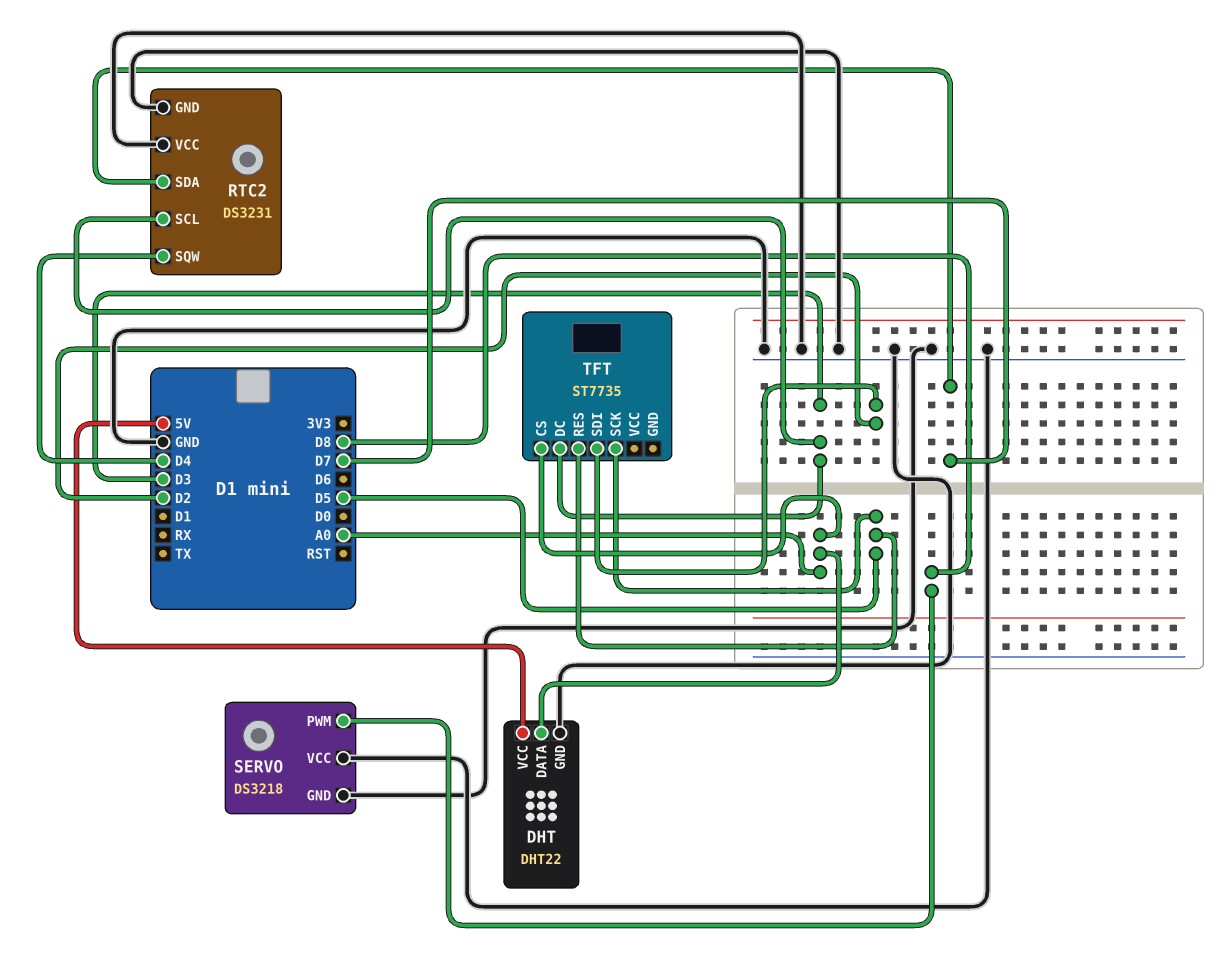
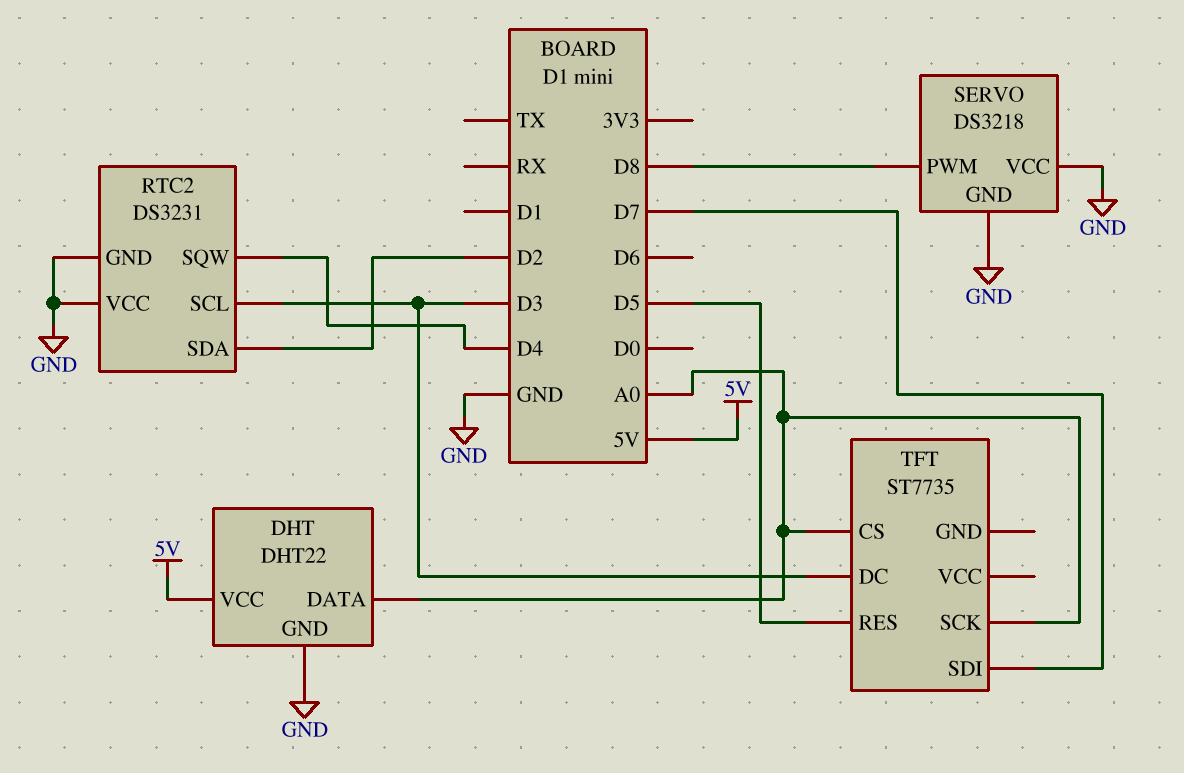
RTC2 pin SDA: D7 -> D2
TFT pin SCK: D5 -> A0
TFT pin SDI: D2 -> D7

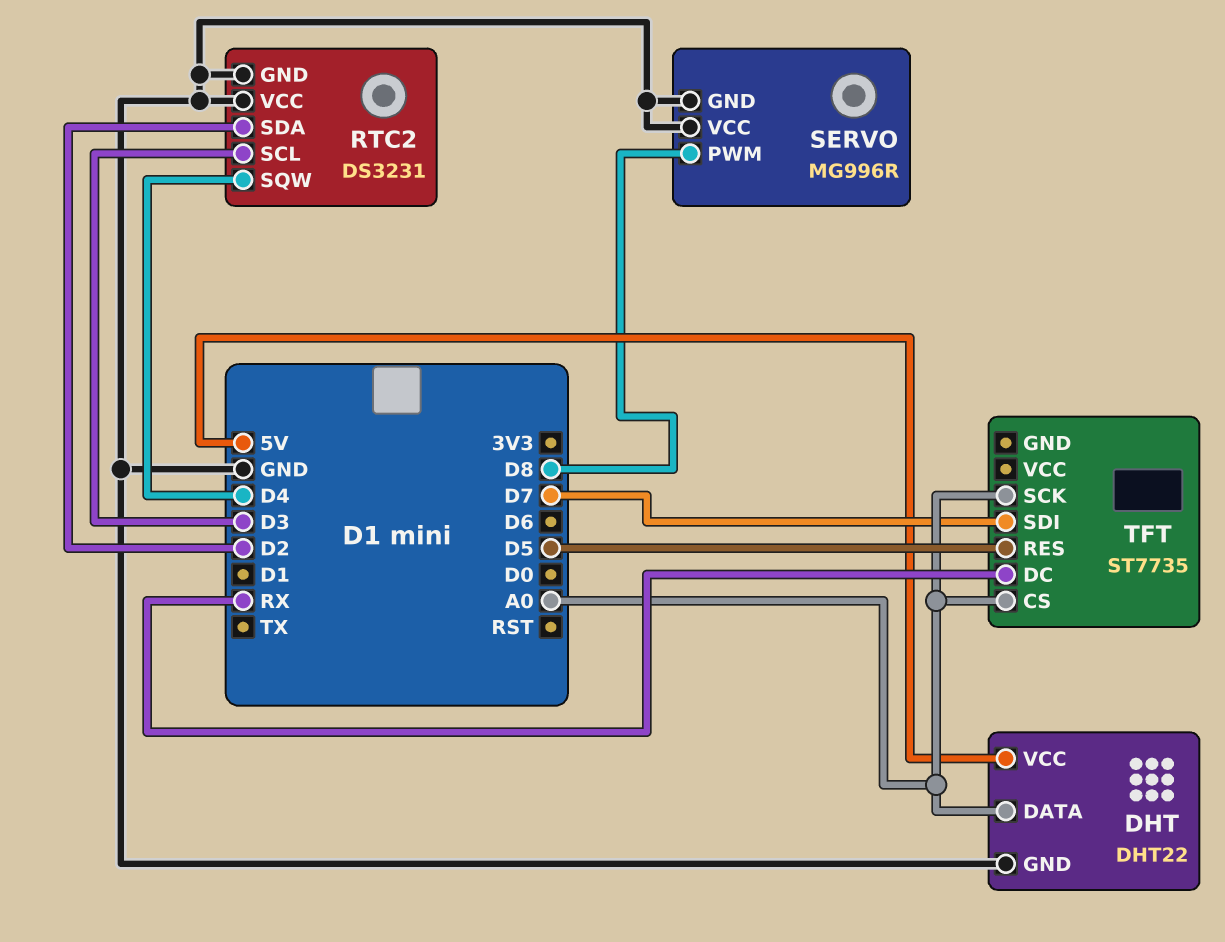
SERVO: DS3218 -> MG996R
TFT pin DC: D3 -> RX

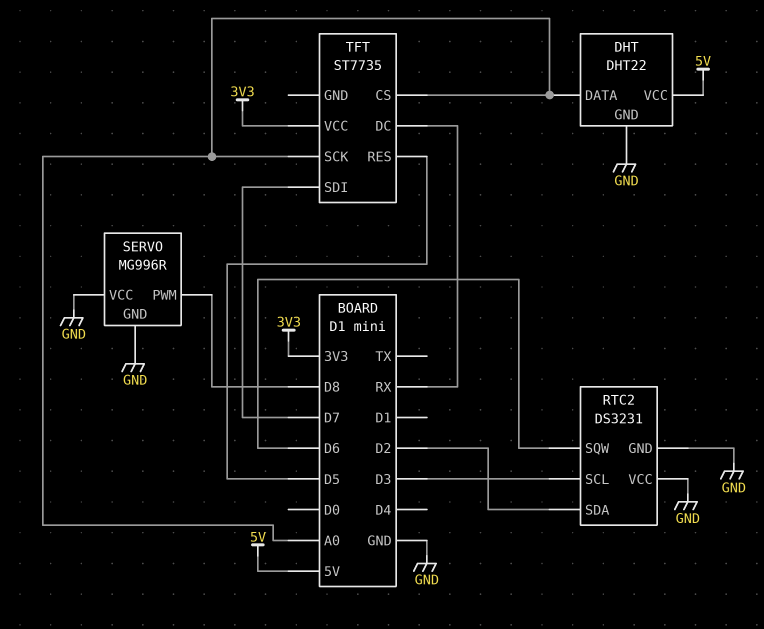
RTC2 pin SQW: D4 -> D6
TFT pin VCC: none -> 3V3

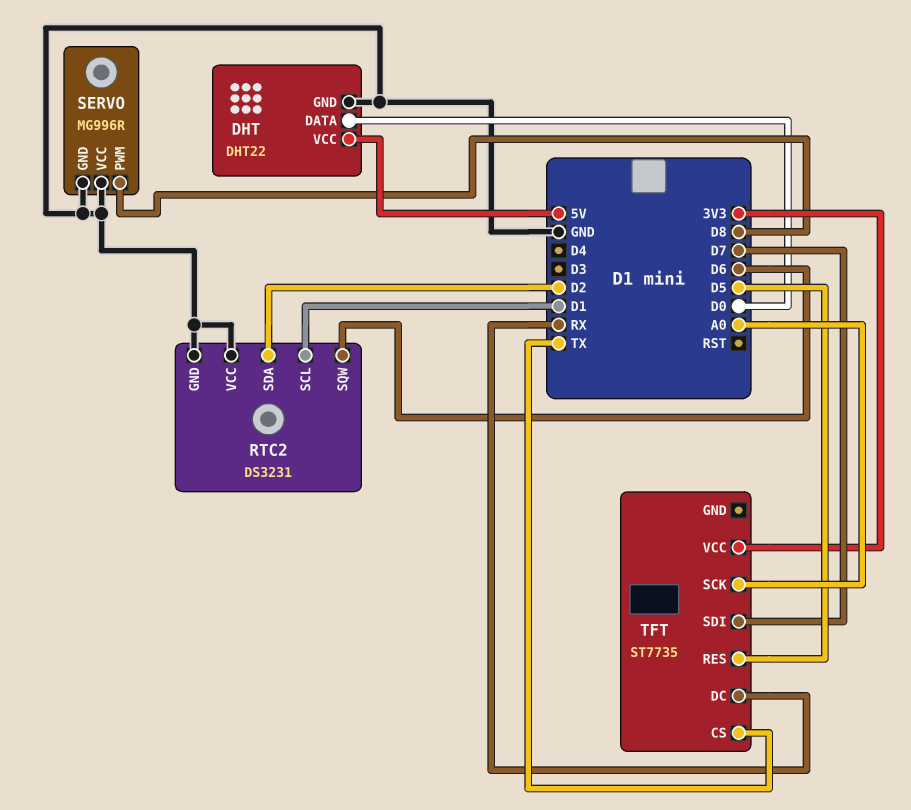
DHT pin DATA: A0 -> D0
RTC2 pin SCL: D3 -> D1
TFT pin CS: A0 -> TX

